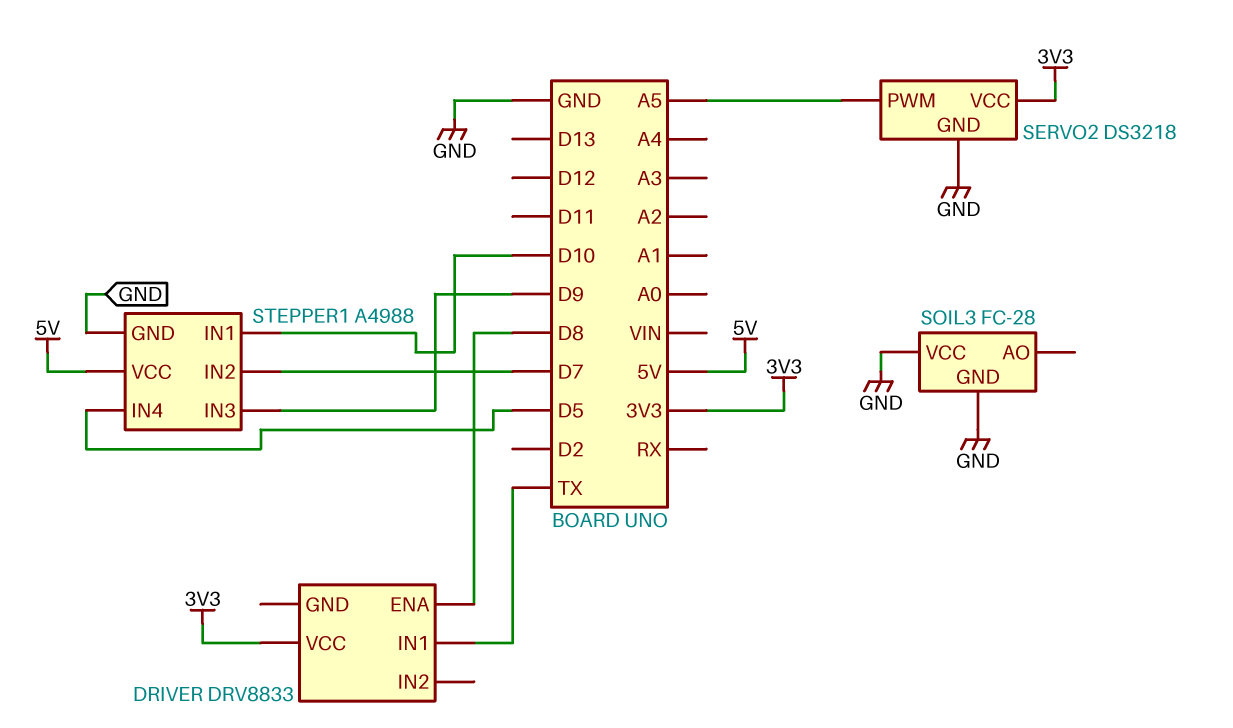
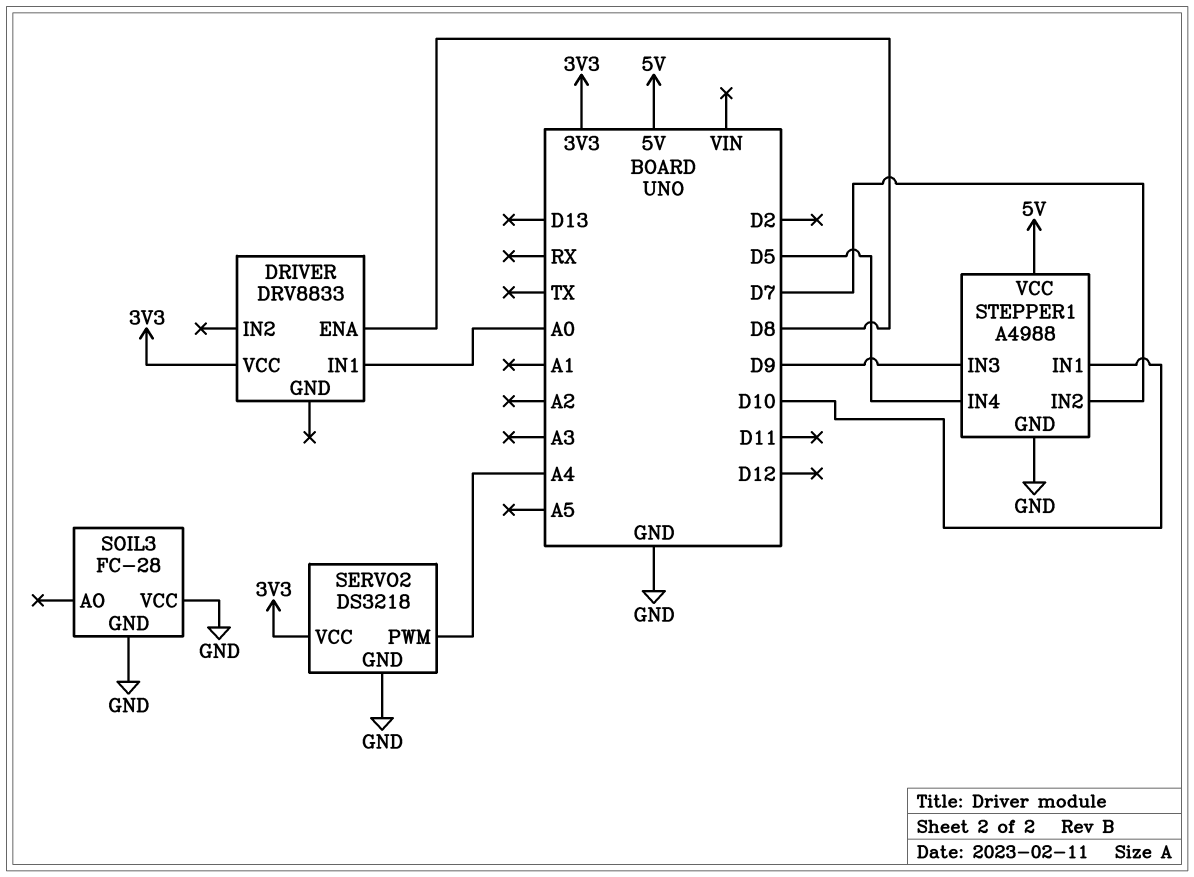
DRIVER pin IN1: TX -> A0
SERVO2 pin PWM: A5 -> A4

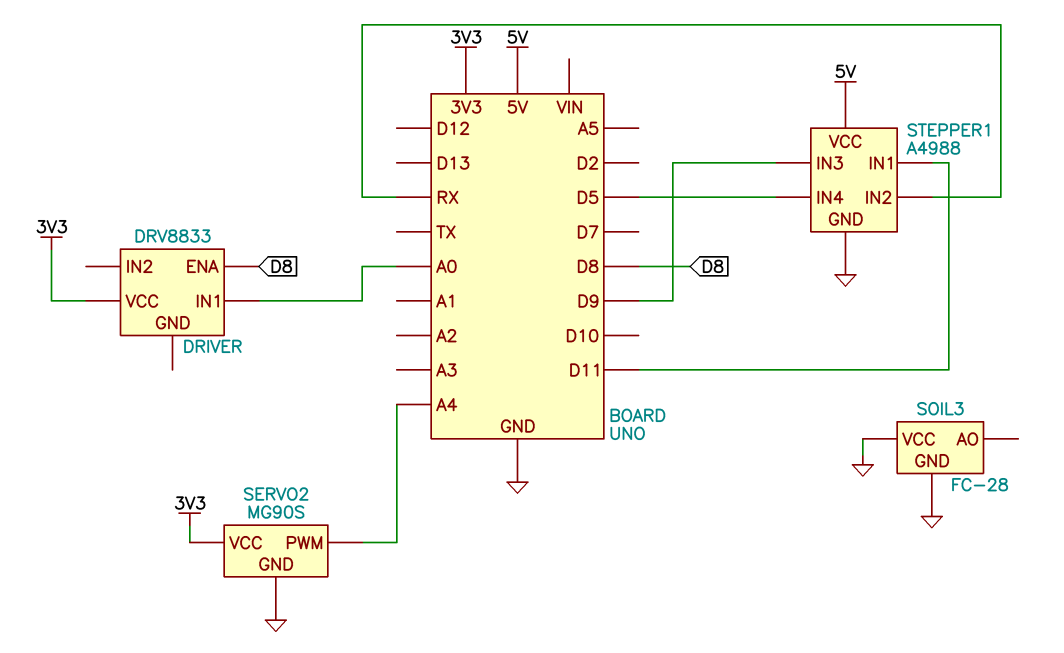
SERVO2: DS3218 -> MG90S
STEPPER1 pin IN1: D10 -> D11
STEPPER1 pin IN2: D7 -> RX

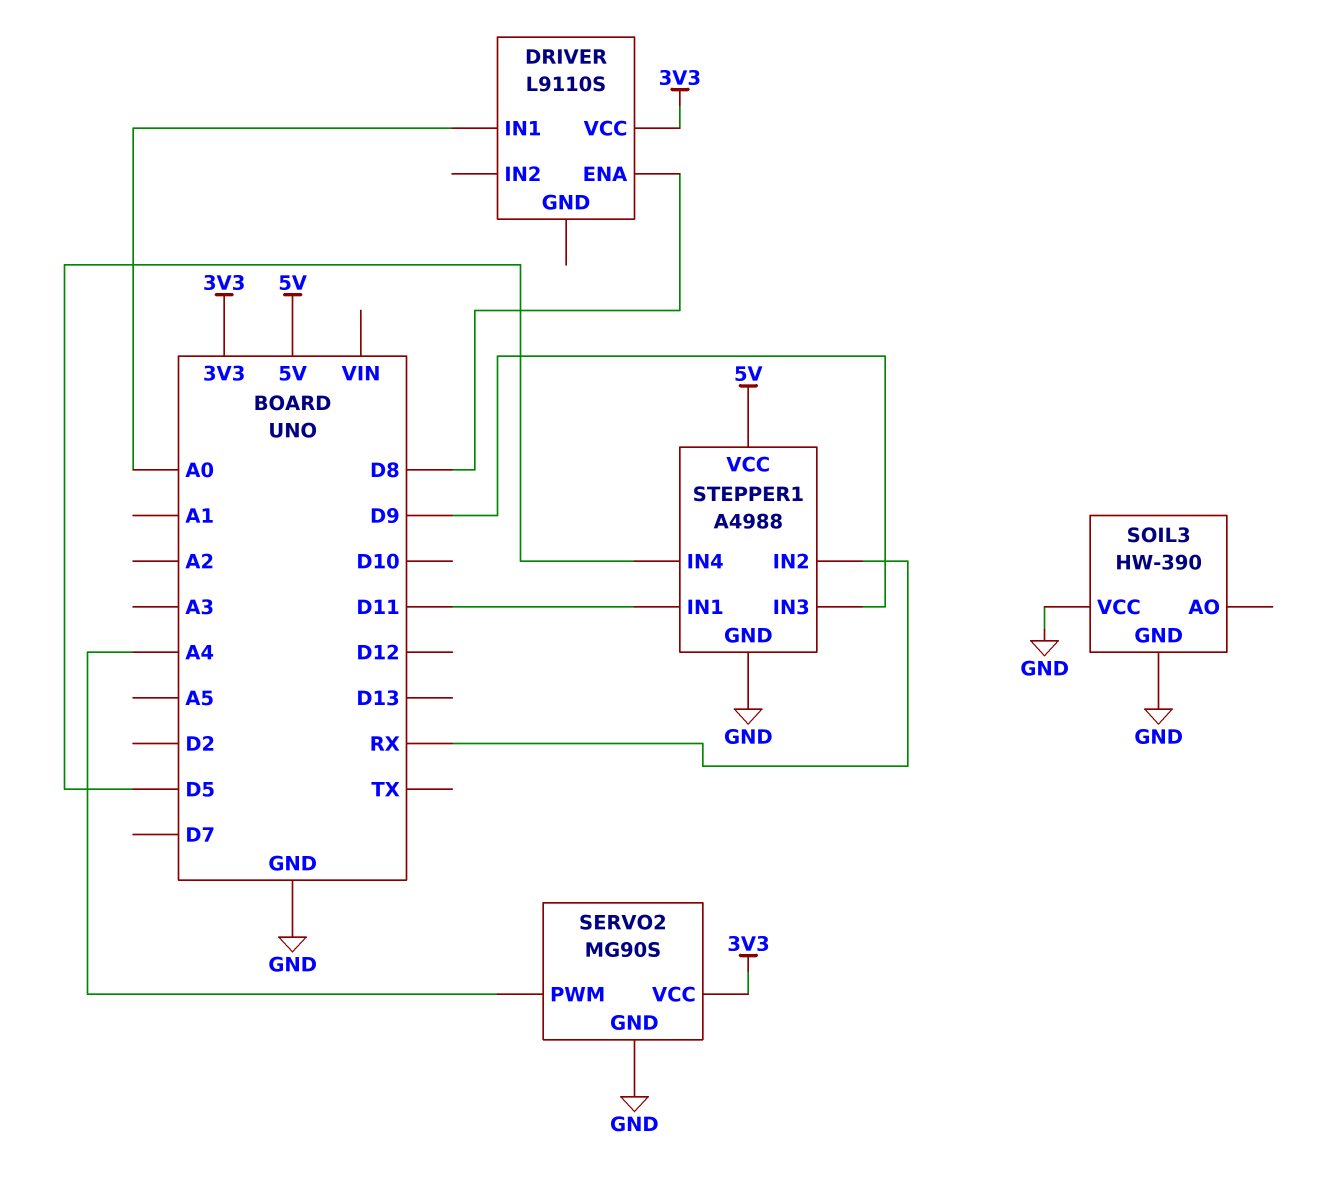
DRIVER: DRV8833 -> L9110S
SOIL3: FC-28 -> HW-390

